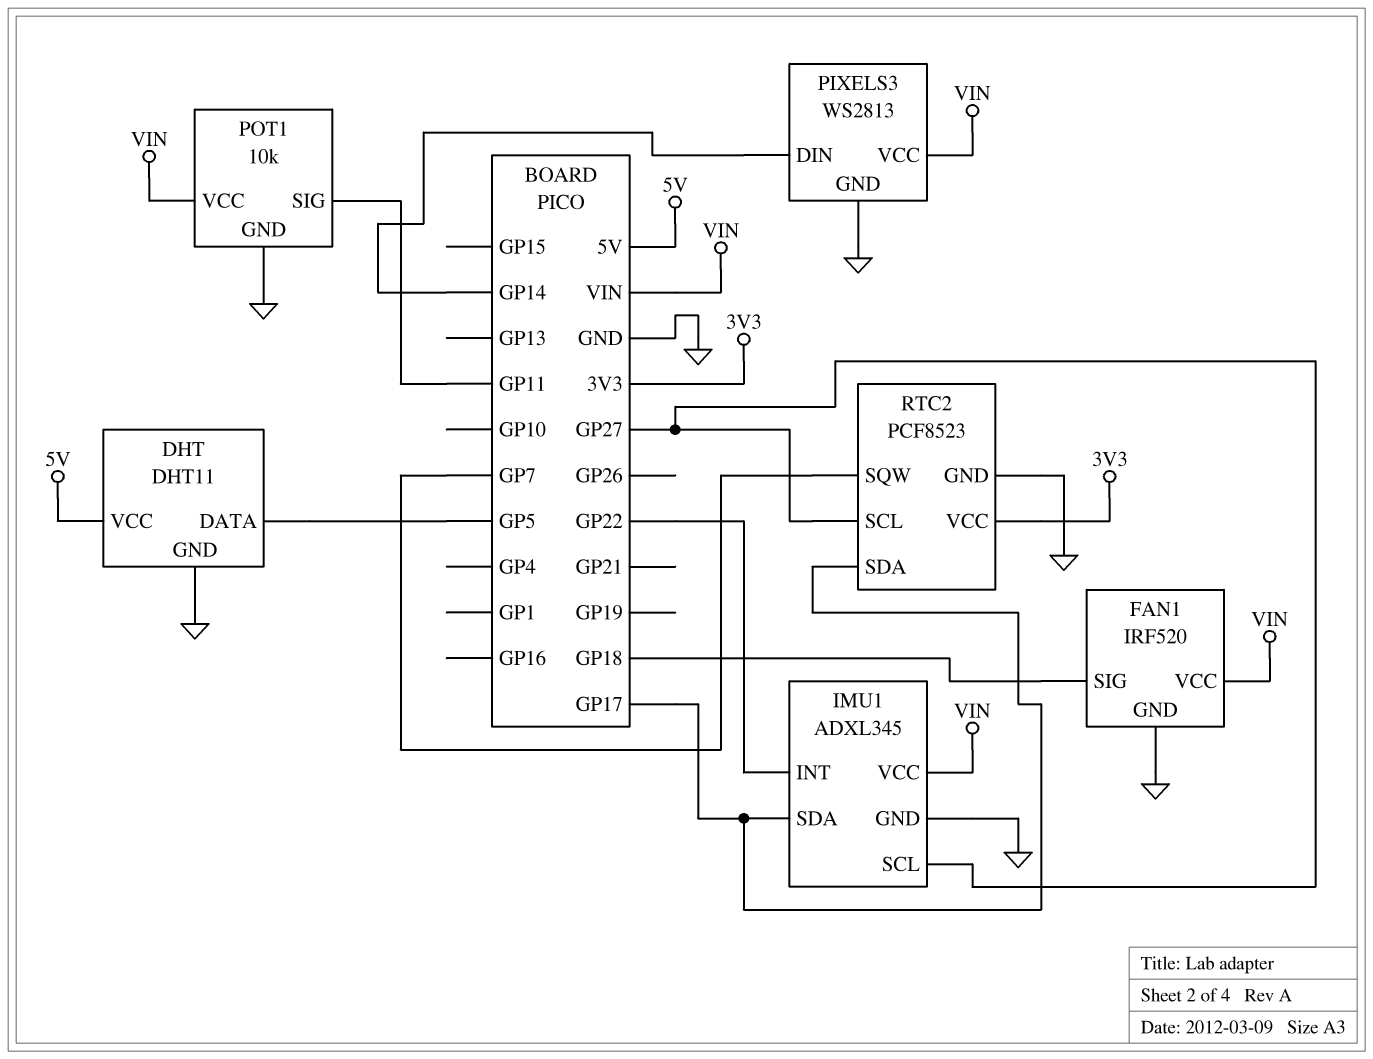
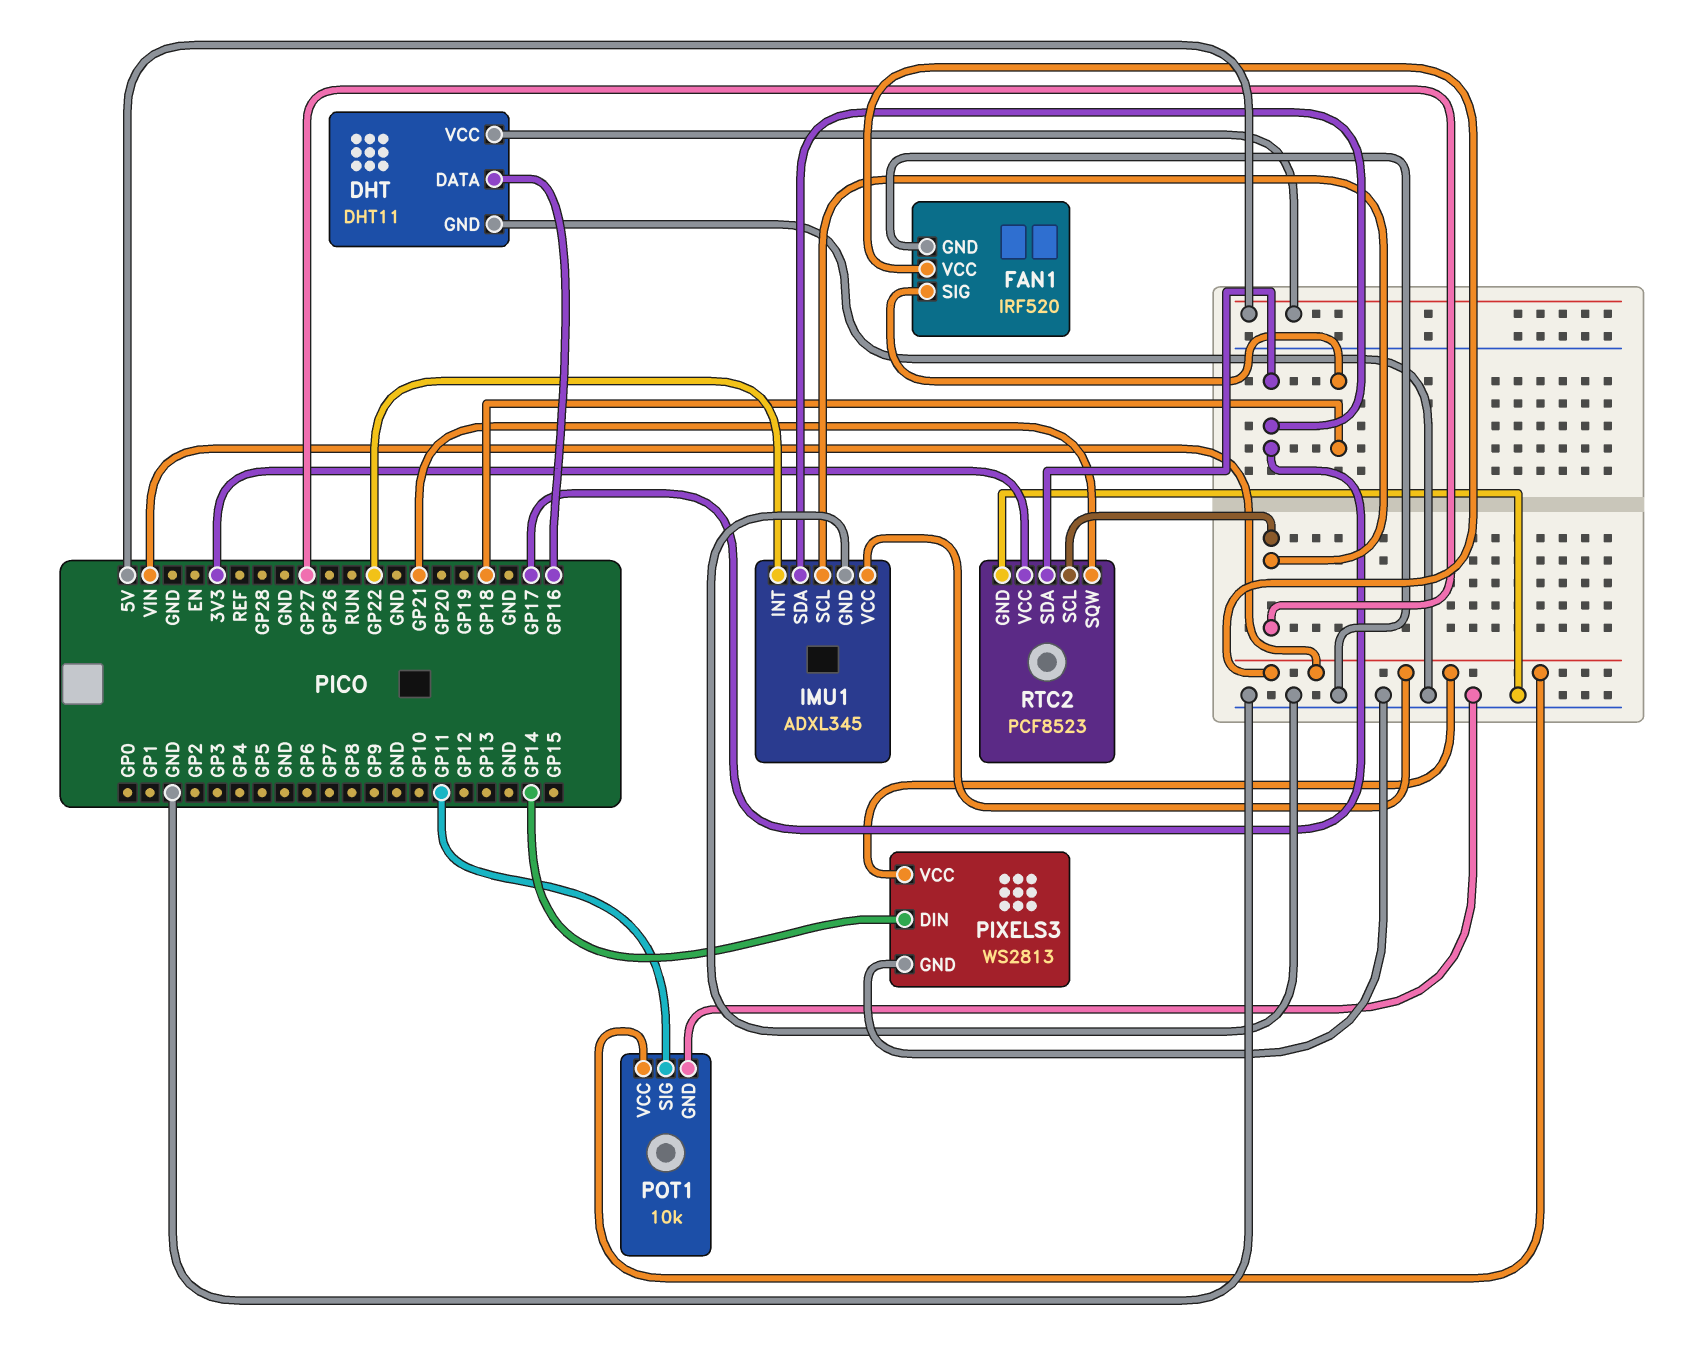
DHT pin DATA: GP5 -> GP16
RTC2 pin SQW: GP7 -> GP21

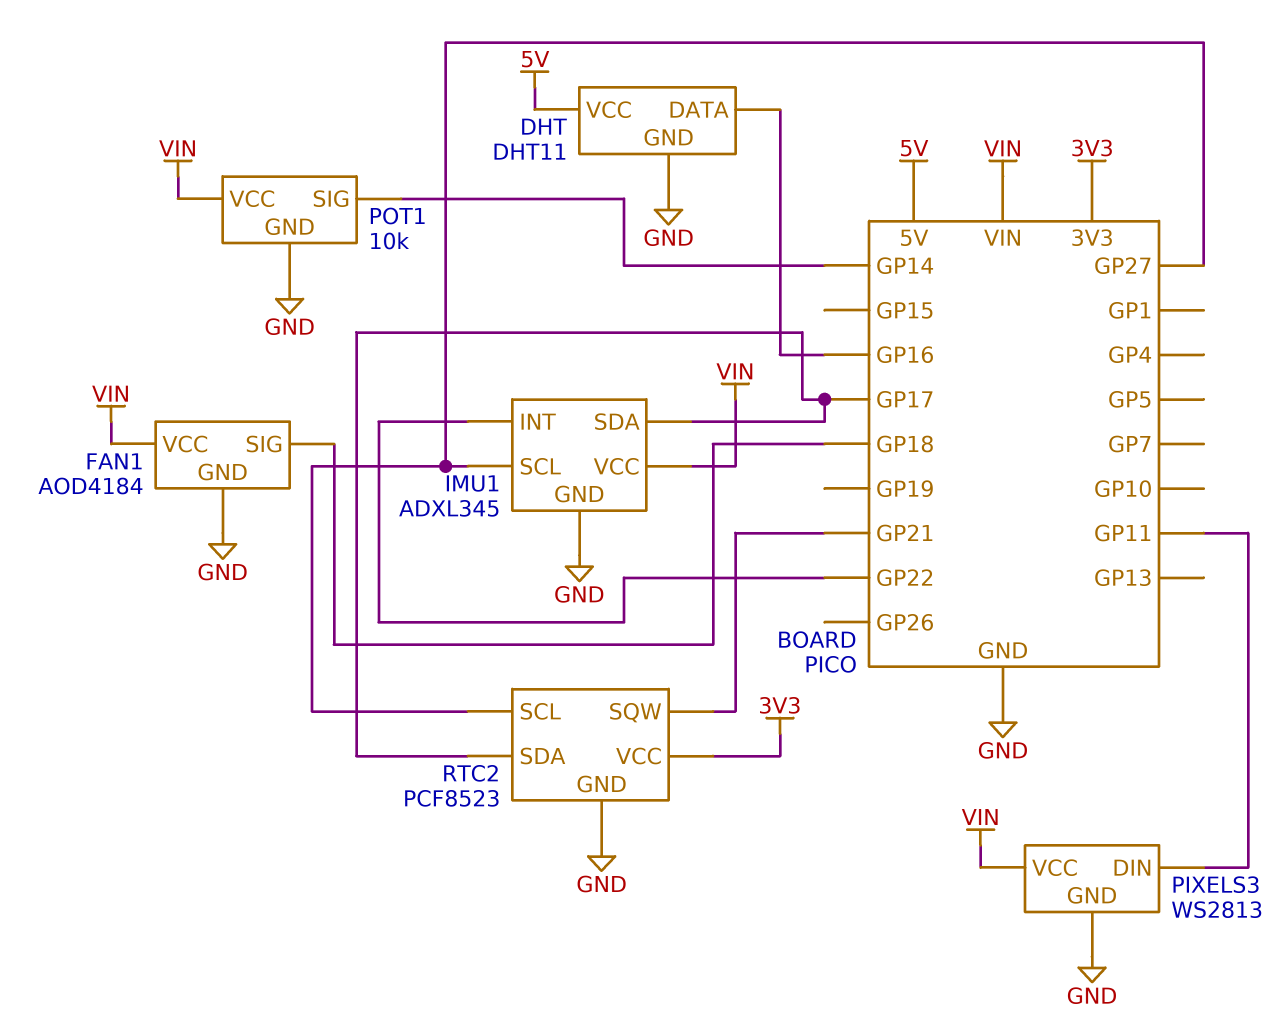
FAN1: IRF520 -> AOD4184
PIXELS3 pin DIN: GP14 -> GP11
POT1 pin SIG: GP11 -> GP14

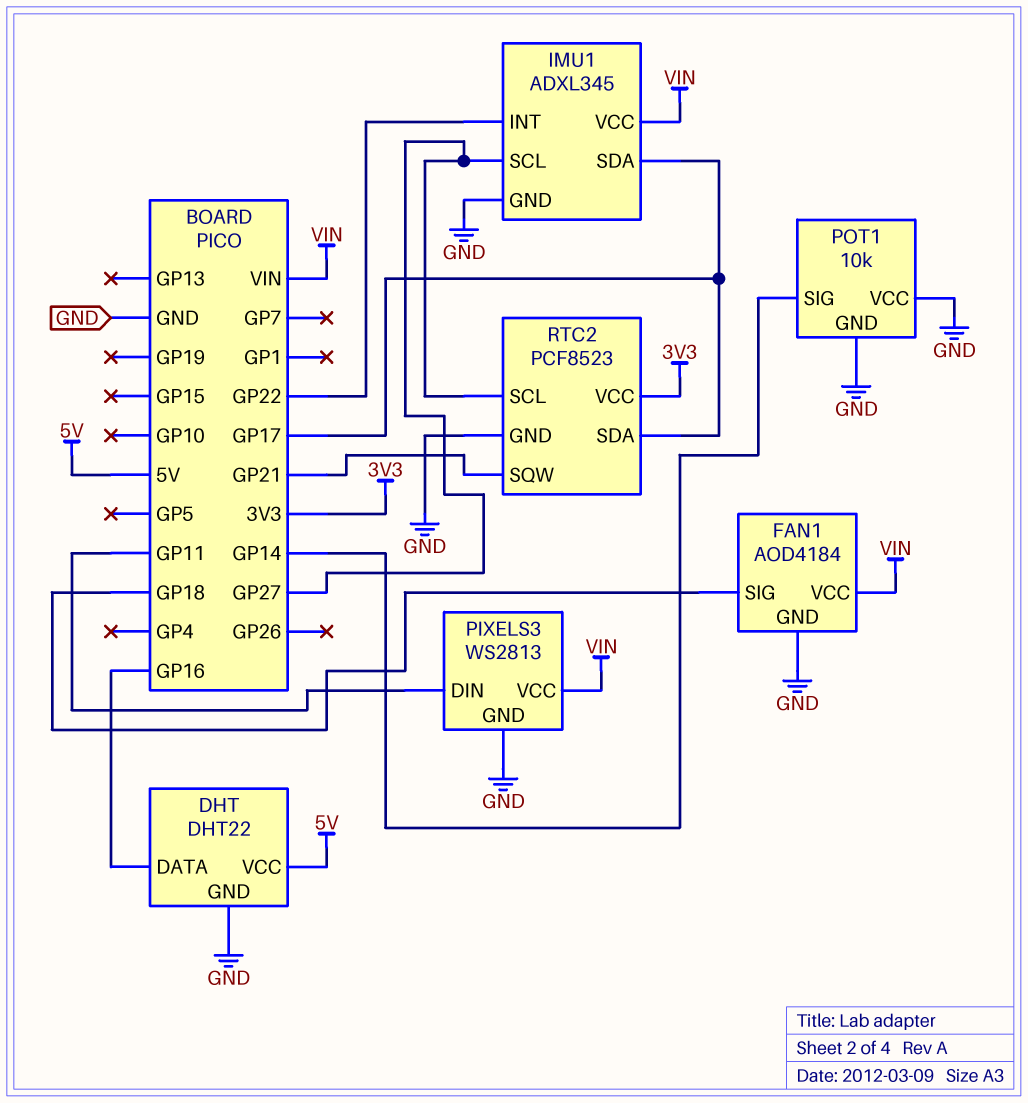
DHT: DHT11 -> DHT22
POT1 pin VCC: VIN -> GND

